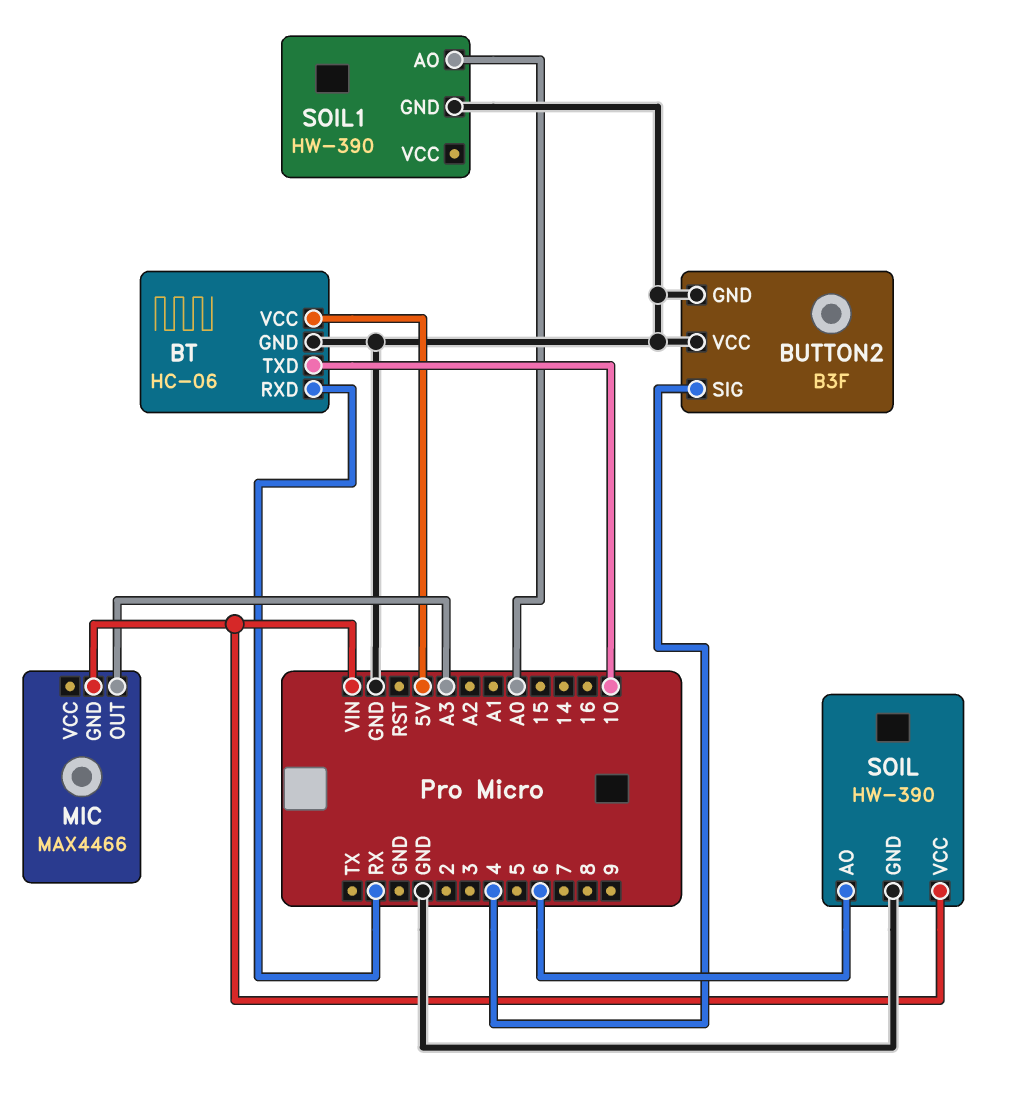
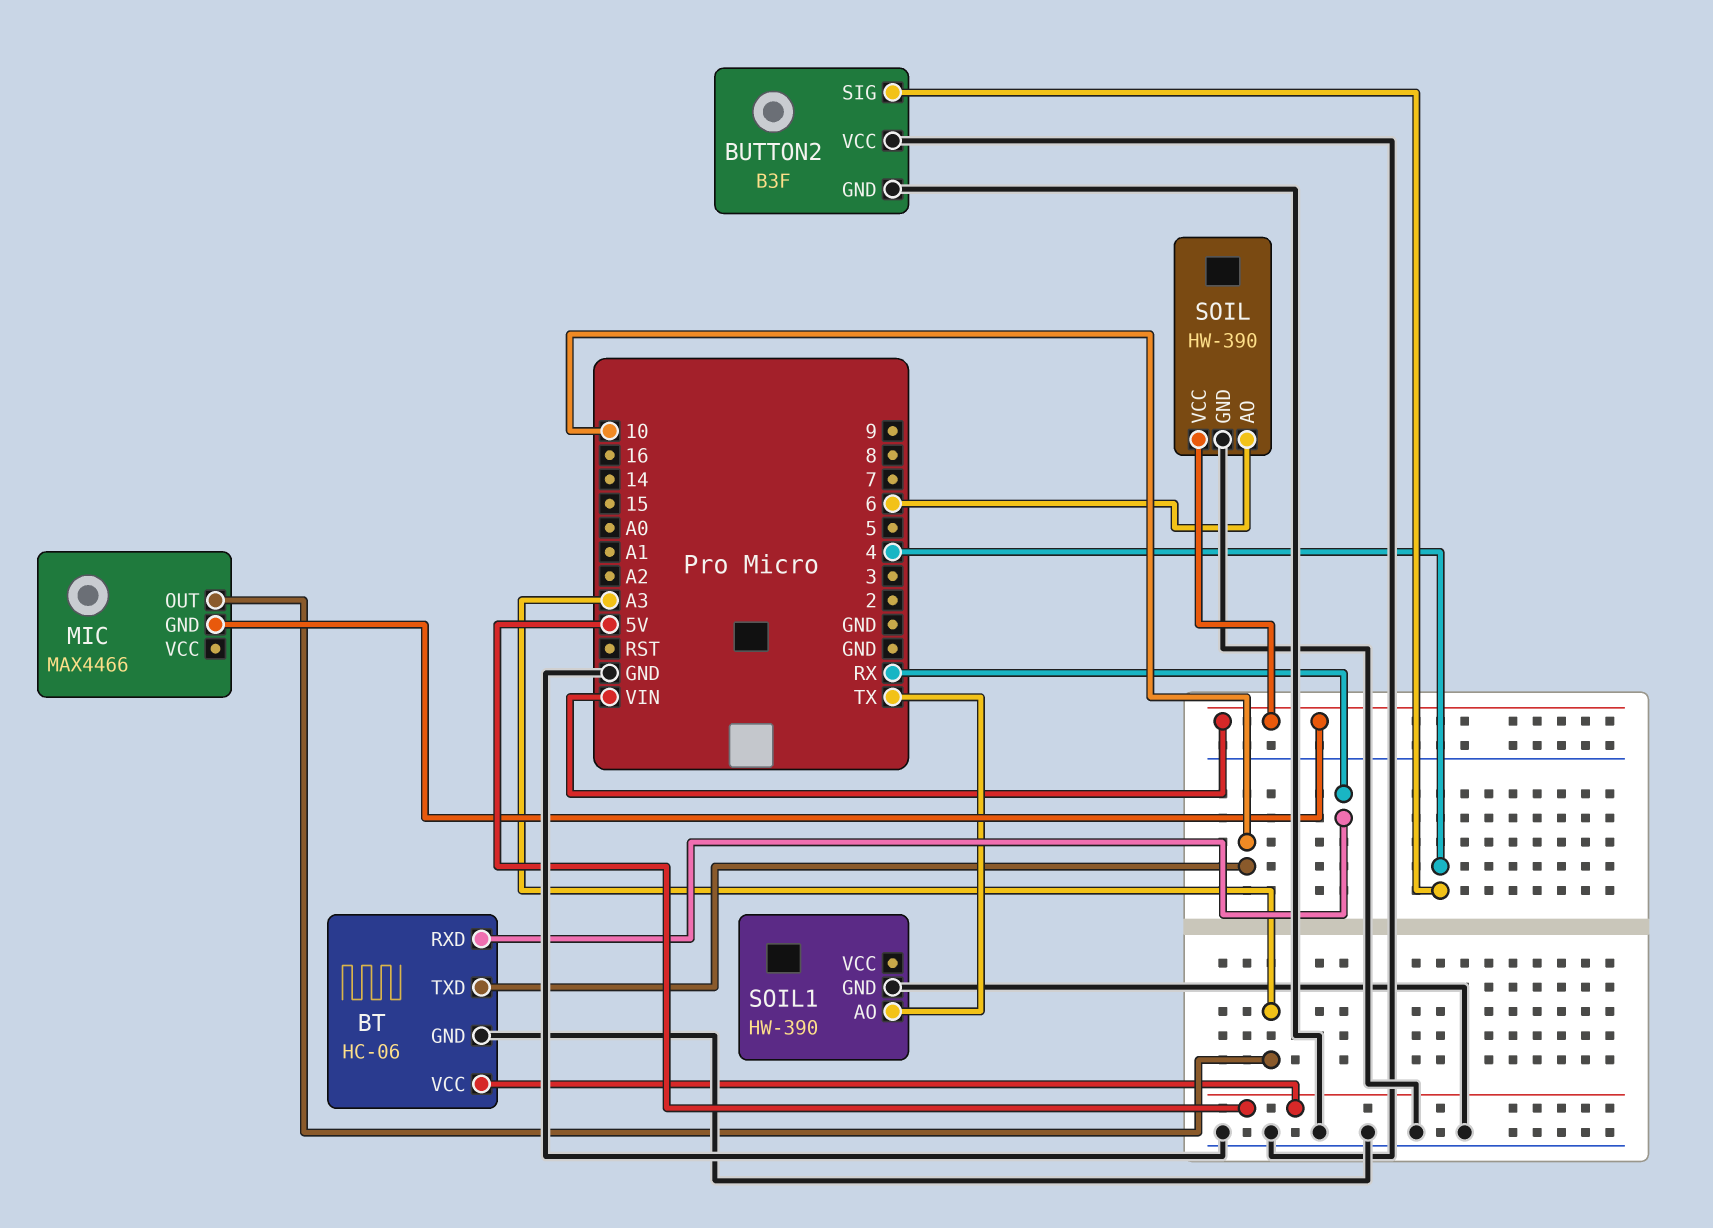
SOIL1 pin AO: A0 -> TX

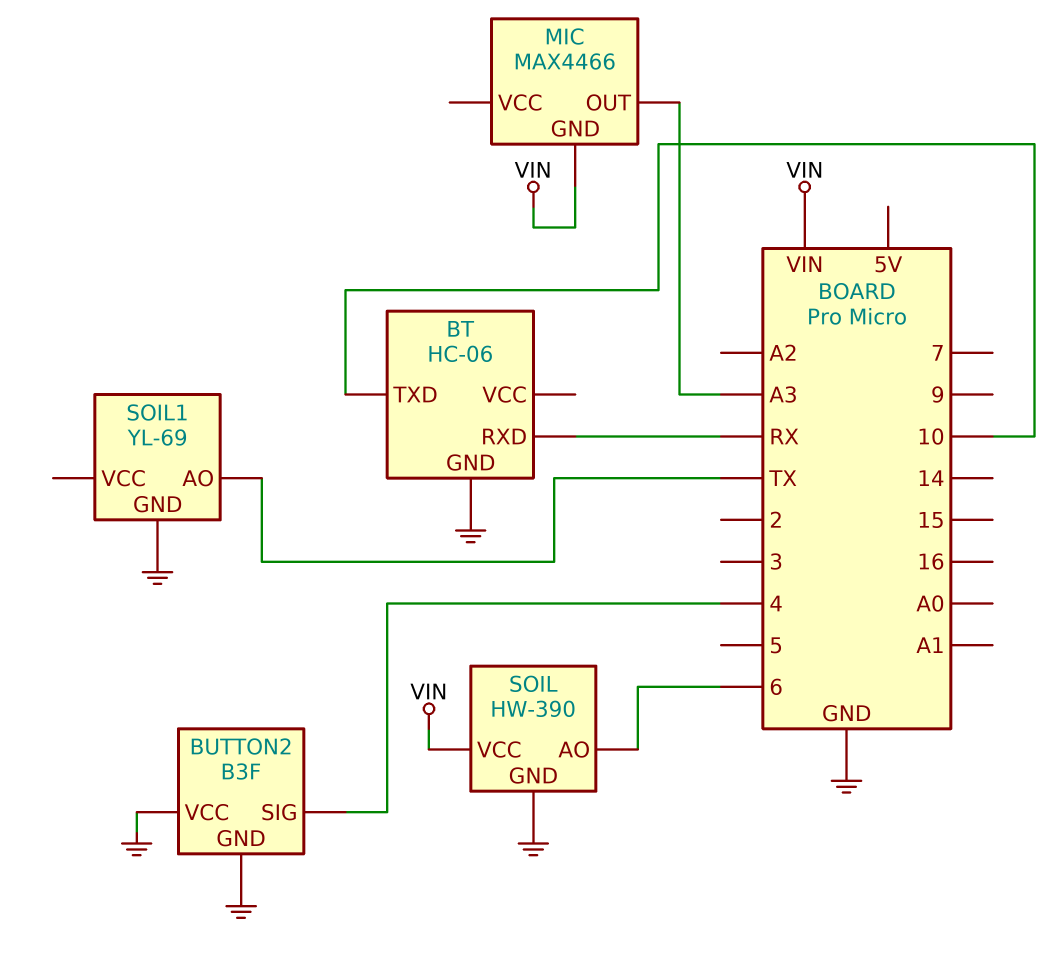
BT pin VCC: 5V -> none
SOIL1: HW-390 -> YL-69

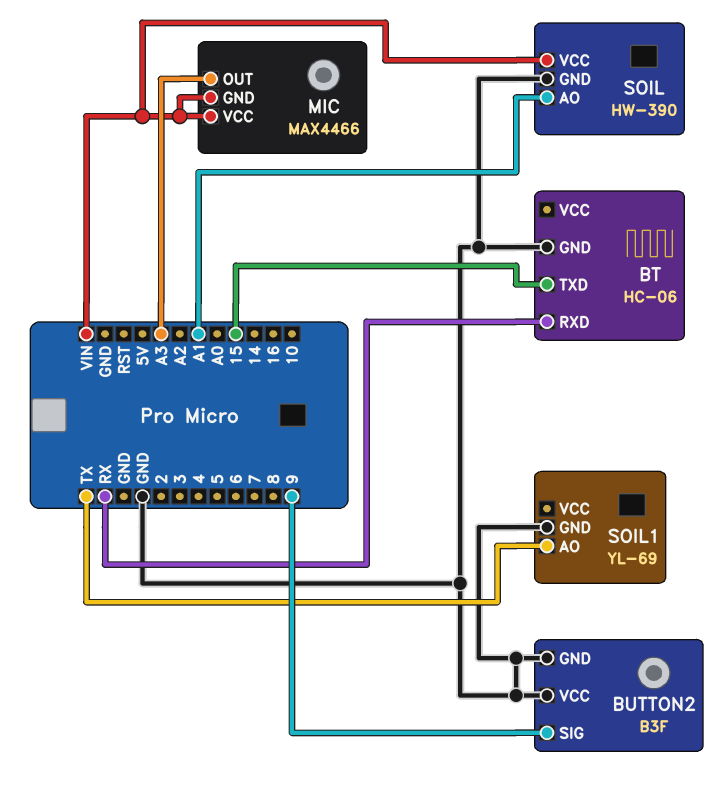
BT pin TXD: 10 -> 15
BUTTON2 pin SIG: 4 -> 9
MIC pin VCC: none -> VIN
SOIL pin AO: 6 -> A1

